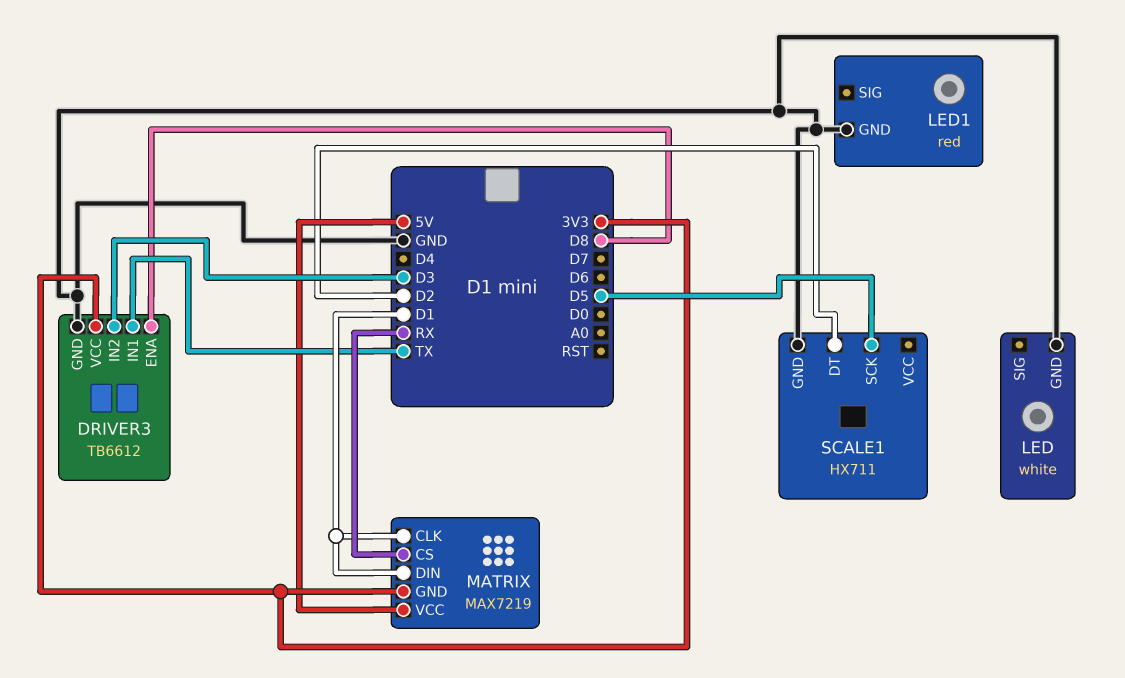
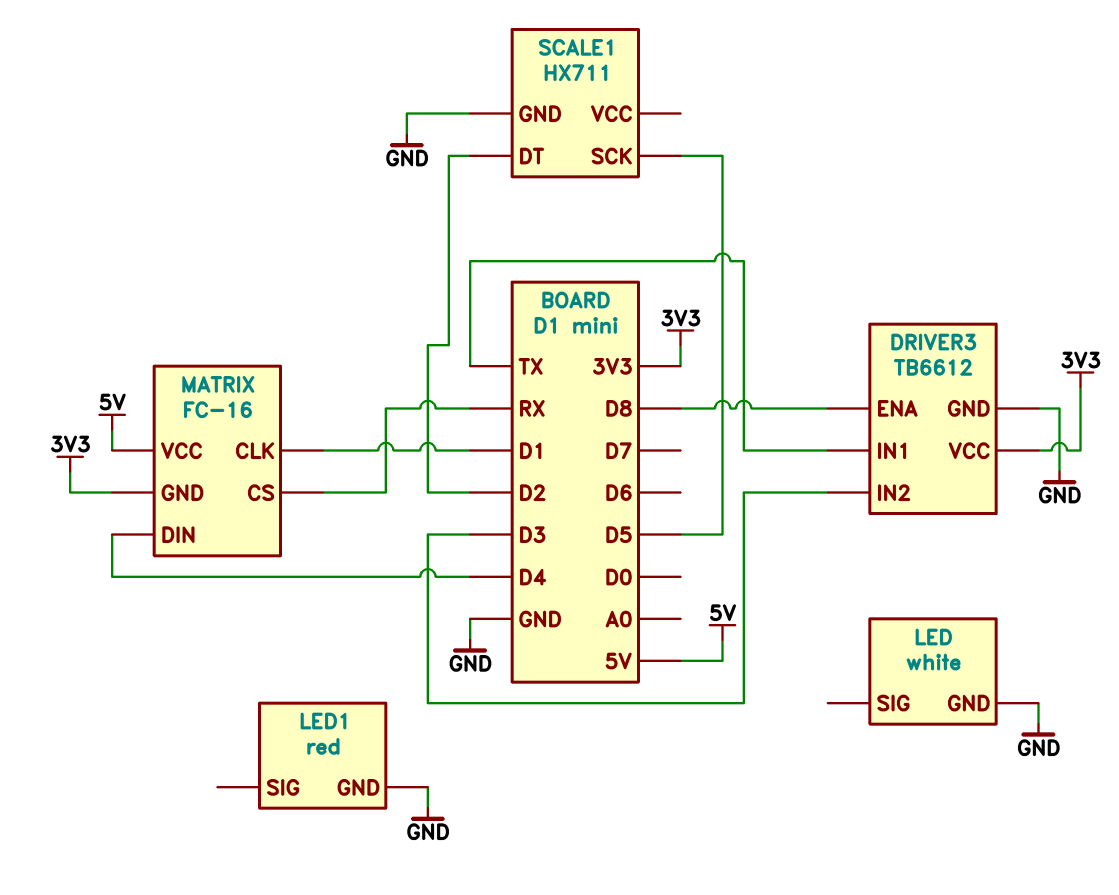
MATRIX: MAX7219 -> FC-16
MATRIX pin DIN: D1 -> D4

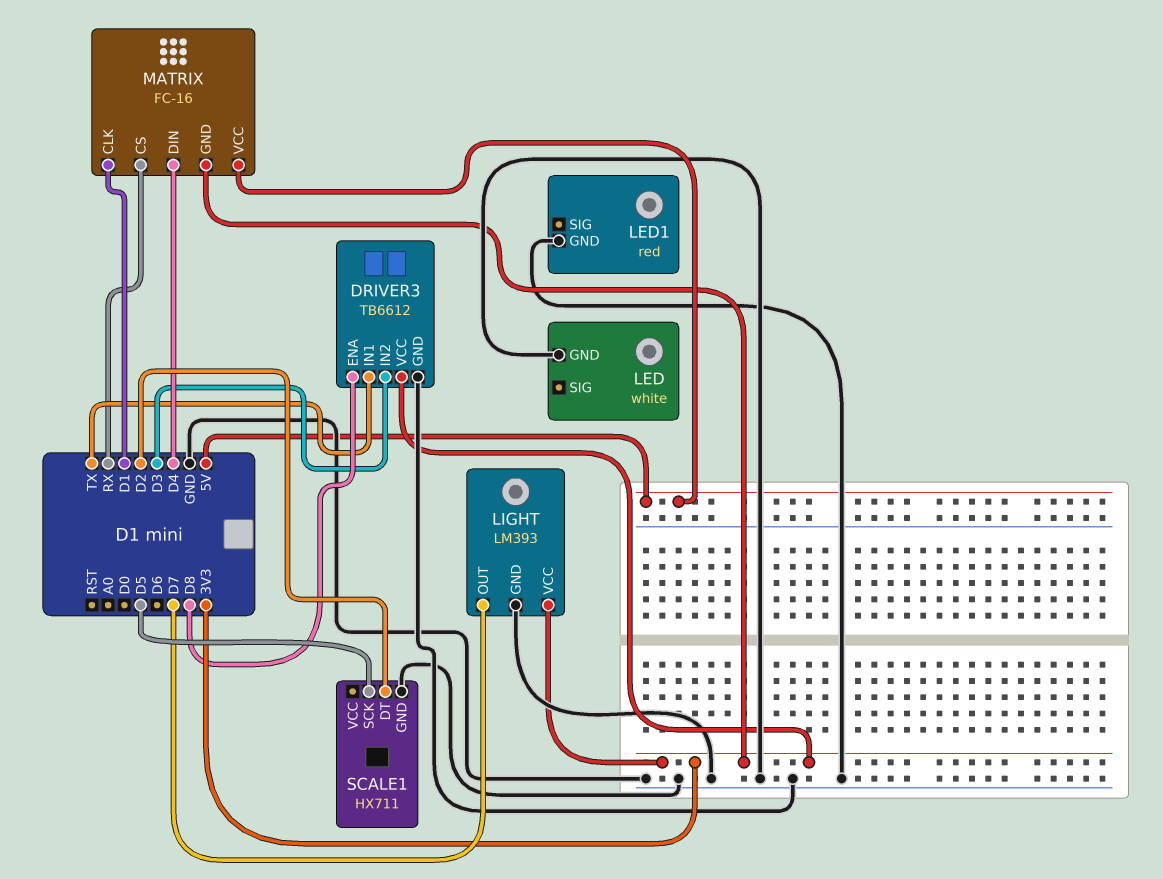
LIGHT: none -> LM393
LIGHT pin GND: none -> GND
LIGHT pin OUT: none -> D7
LIGHT pin VCC: none -> 3V3

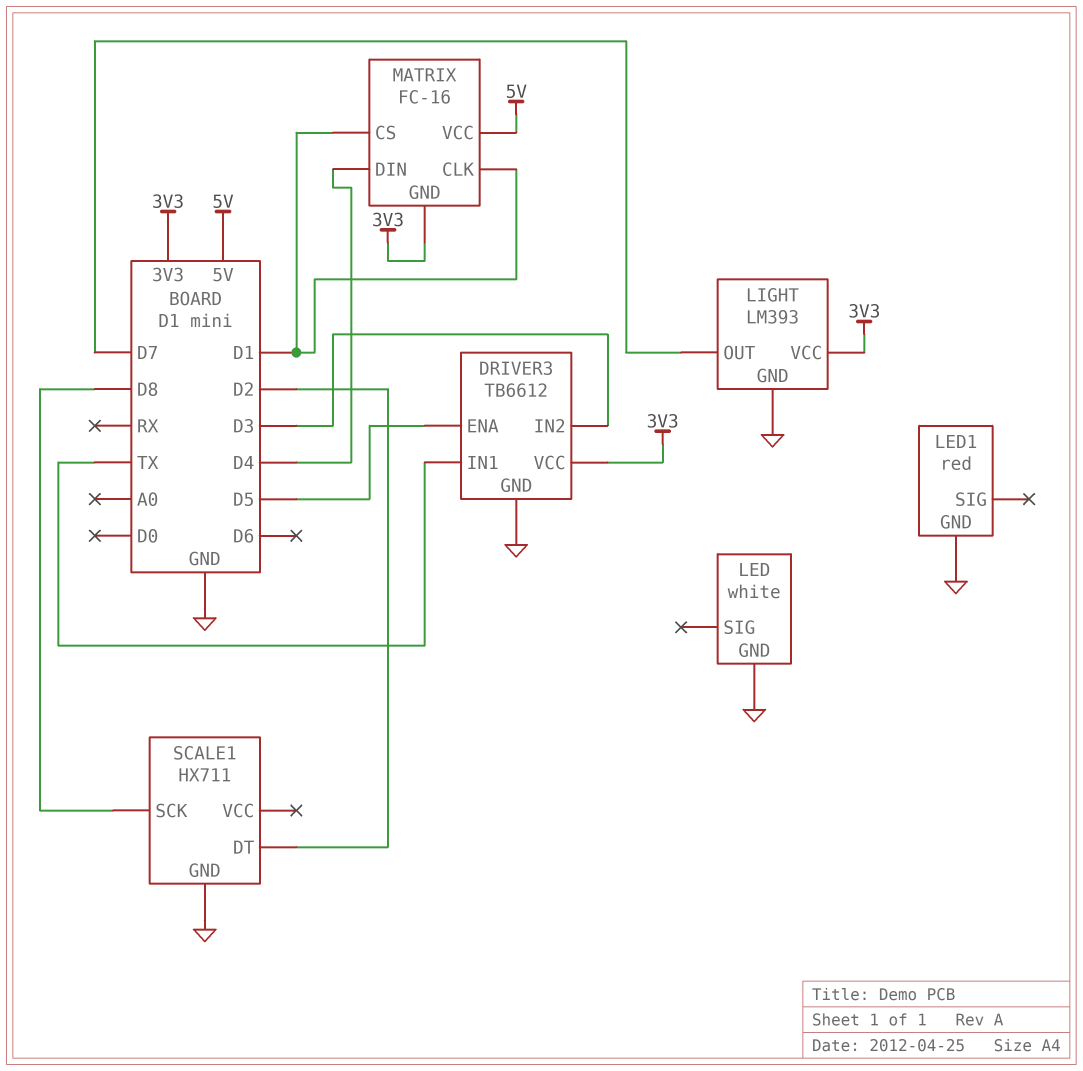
DRIVER3 pin ENA: D8 -> D5
MATRIX pin CS: RX -> D1
SCALE1 pin SCK: D5 -> D8

